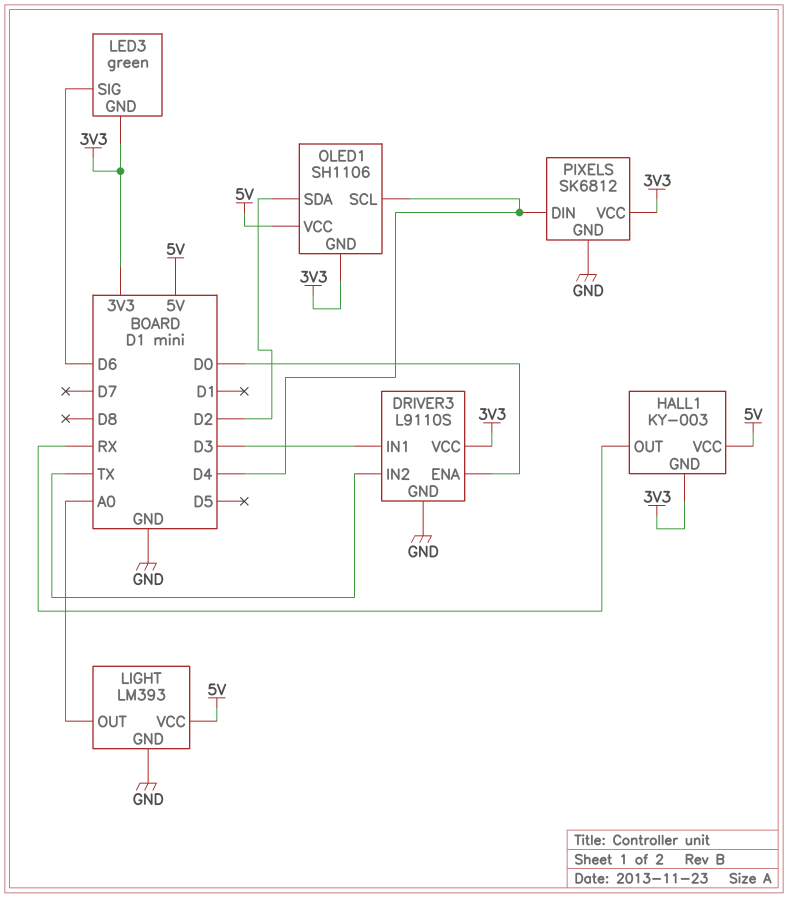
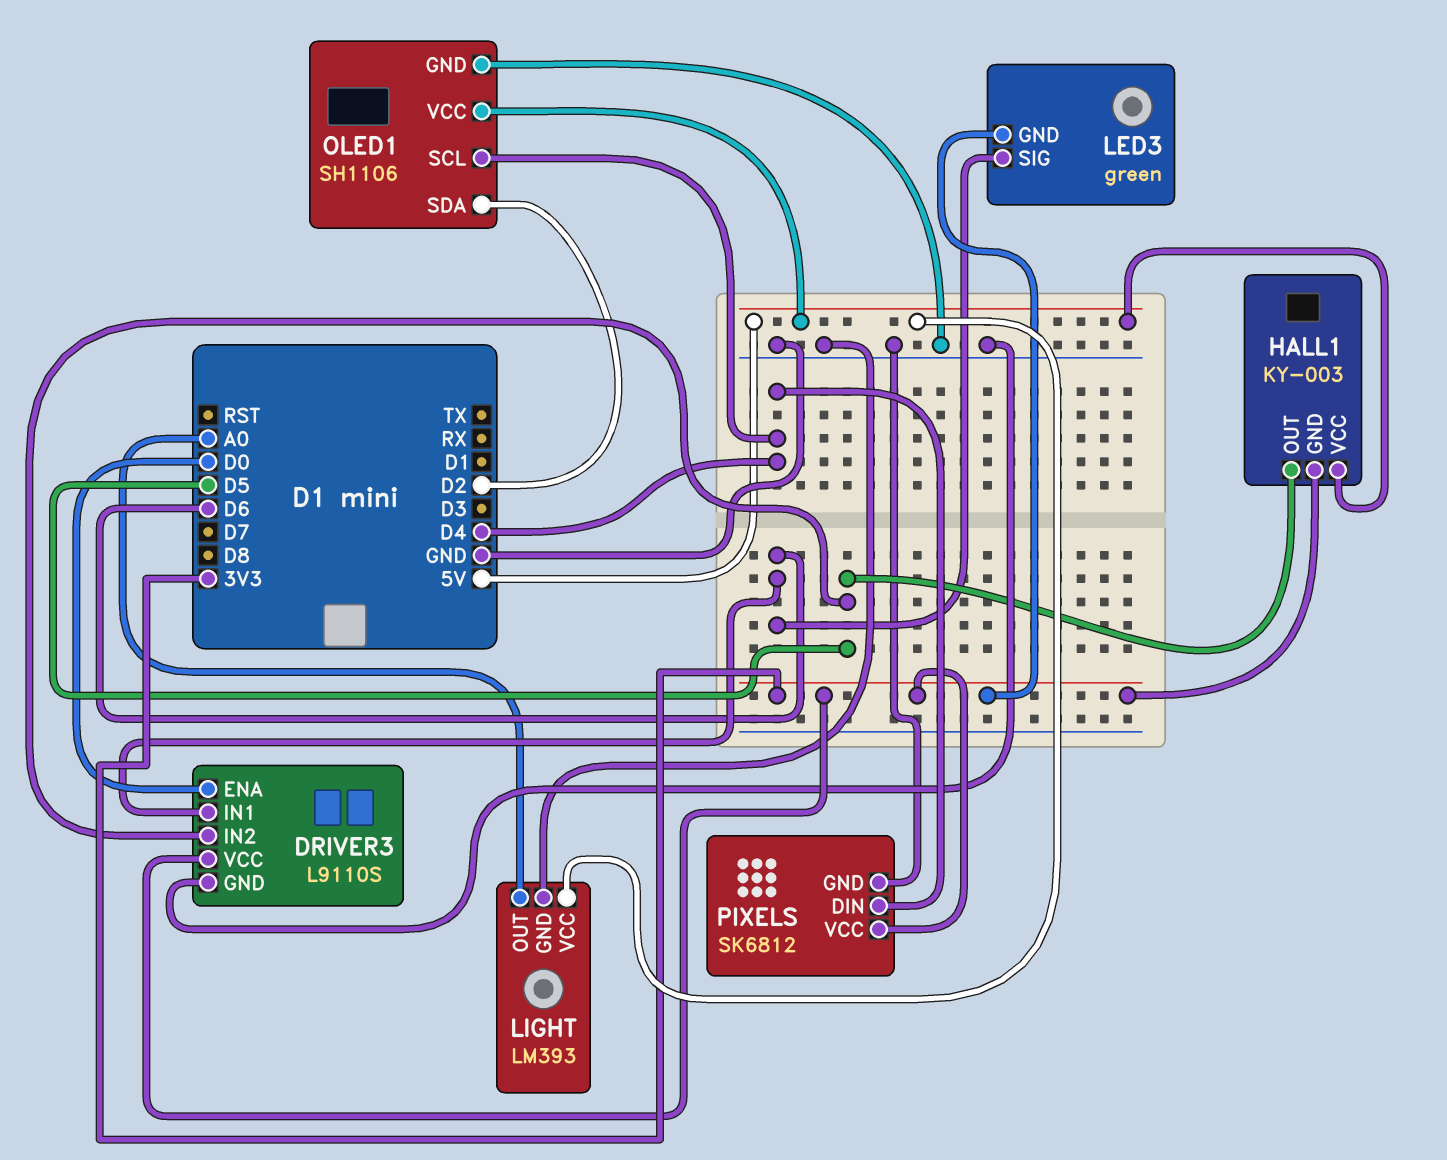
DRIVER3 pin IN1: D3 -> D6
DRIVER3 pin IN2: TX -> D5
HALL1 pin OUT: RX -> D5
OLED1 pin GND: 3V3 -> GND

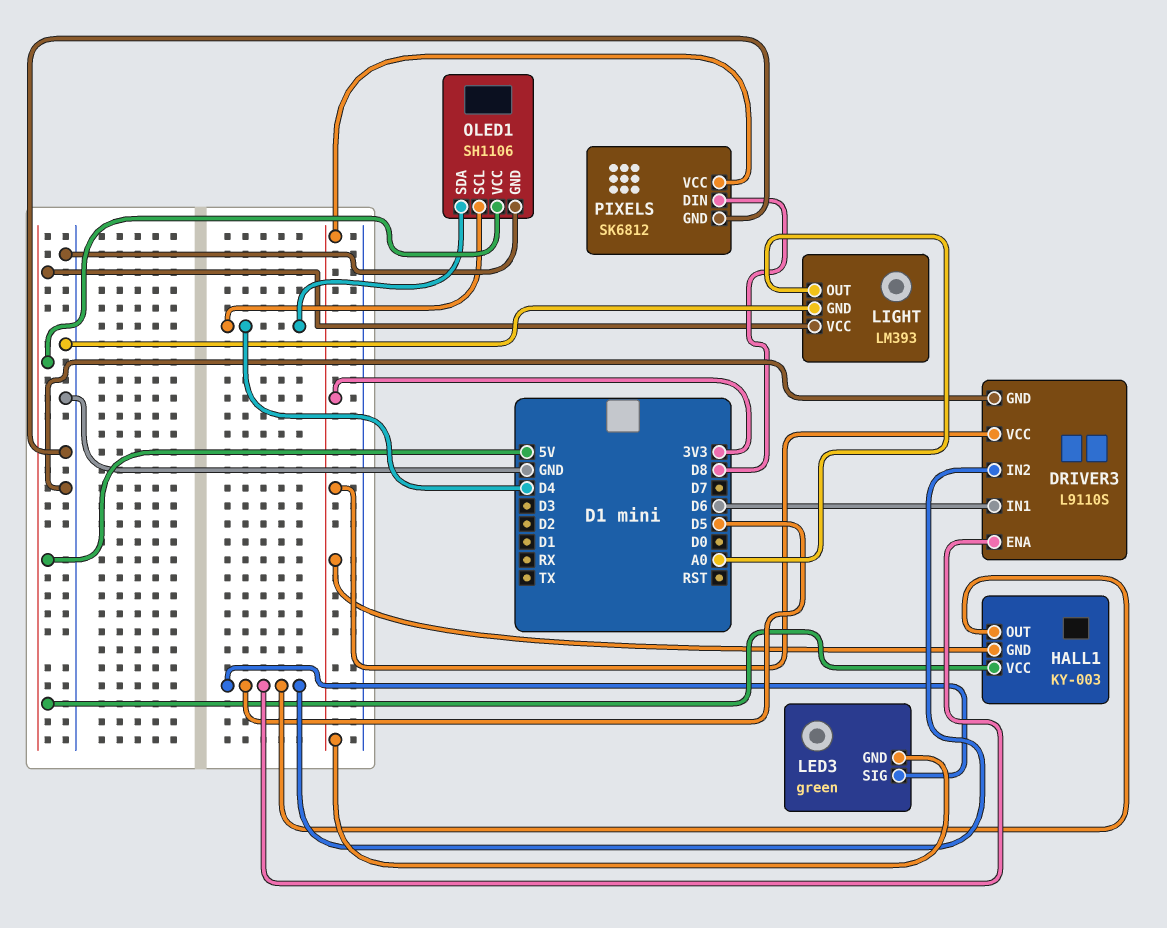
DRIVER3 pin ENA: D0 -> D5
LED3 pin SIG: D6 -> D5
OLED1 pin SDA: D2 -> D4
PIXELS pin DIN: D4 -> D8

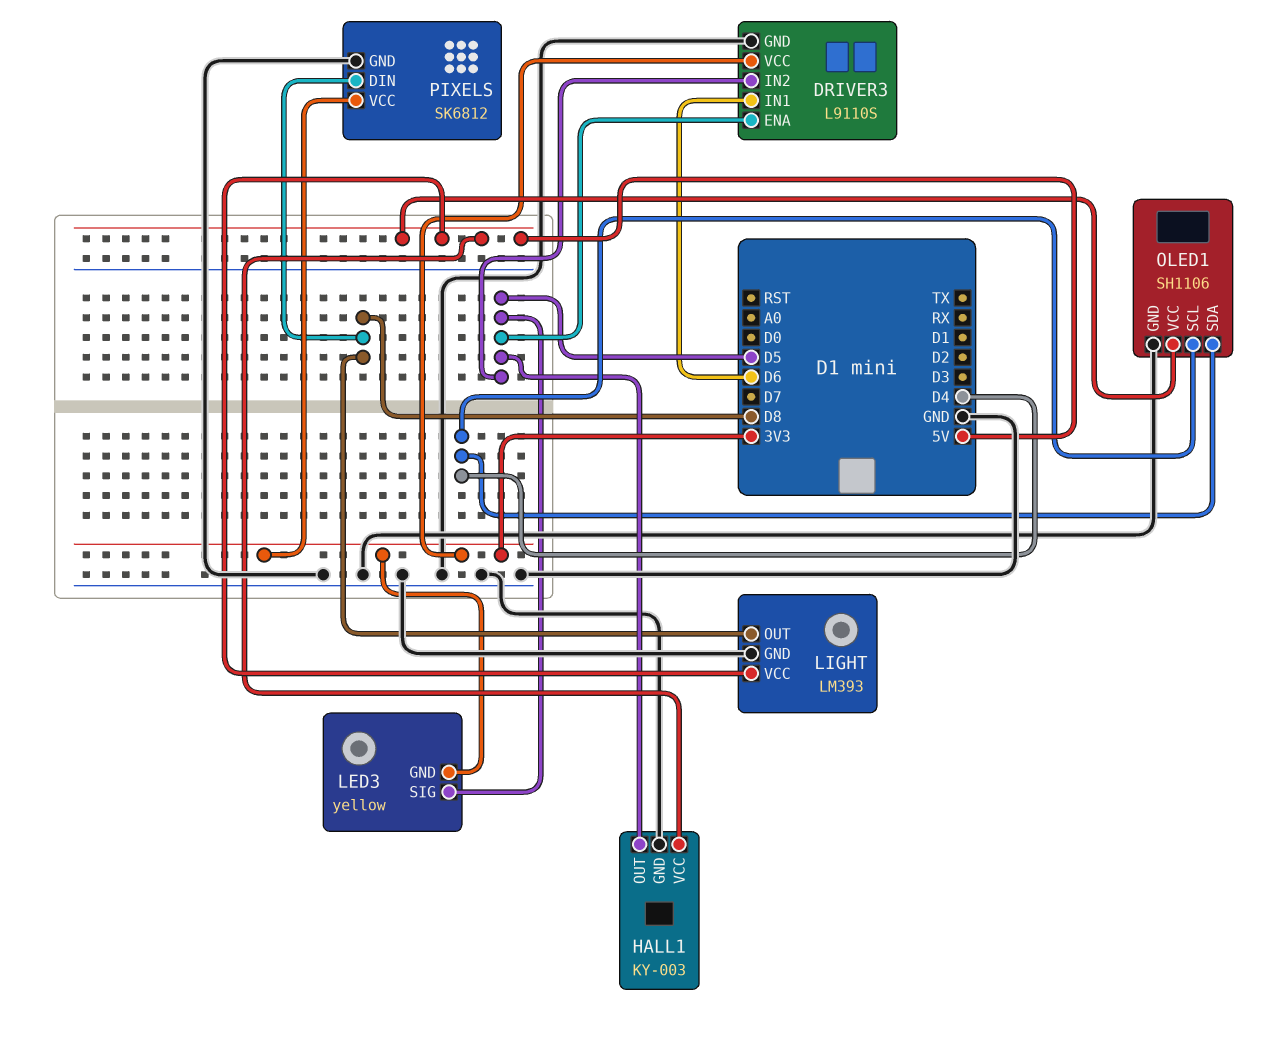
HALL1 pin GND: 3V3 -> GND
LED3: green -> yellow
LIGHT pin OUT: A0 -> D8

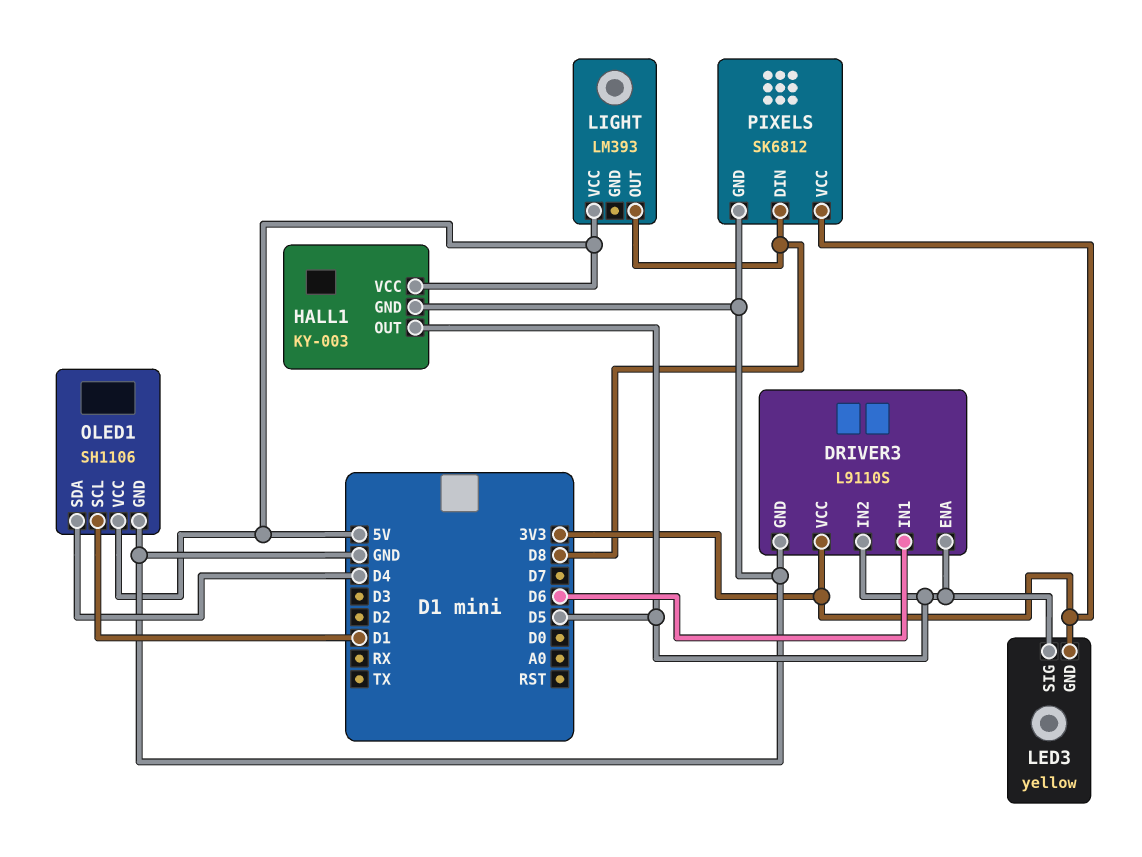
LIGHT pin GND: GND -> none
OLED1 pin SCL: D4 -> D1

